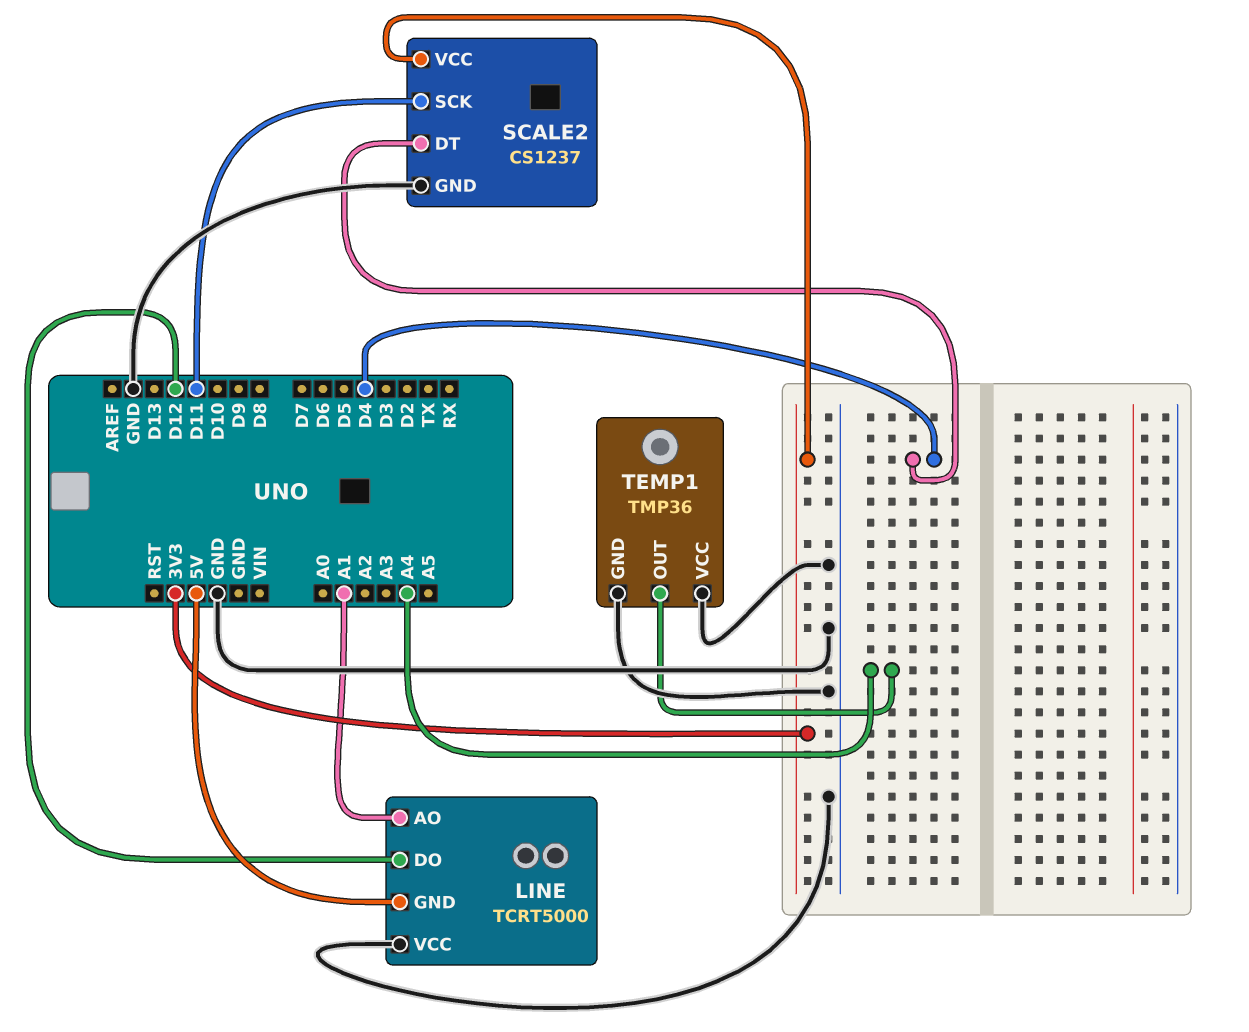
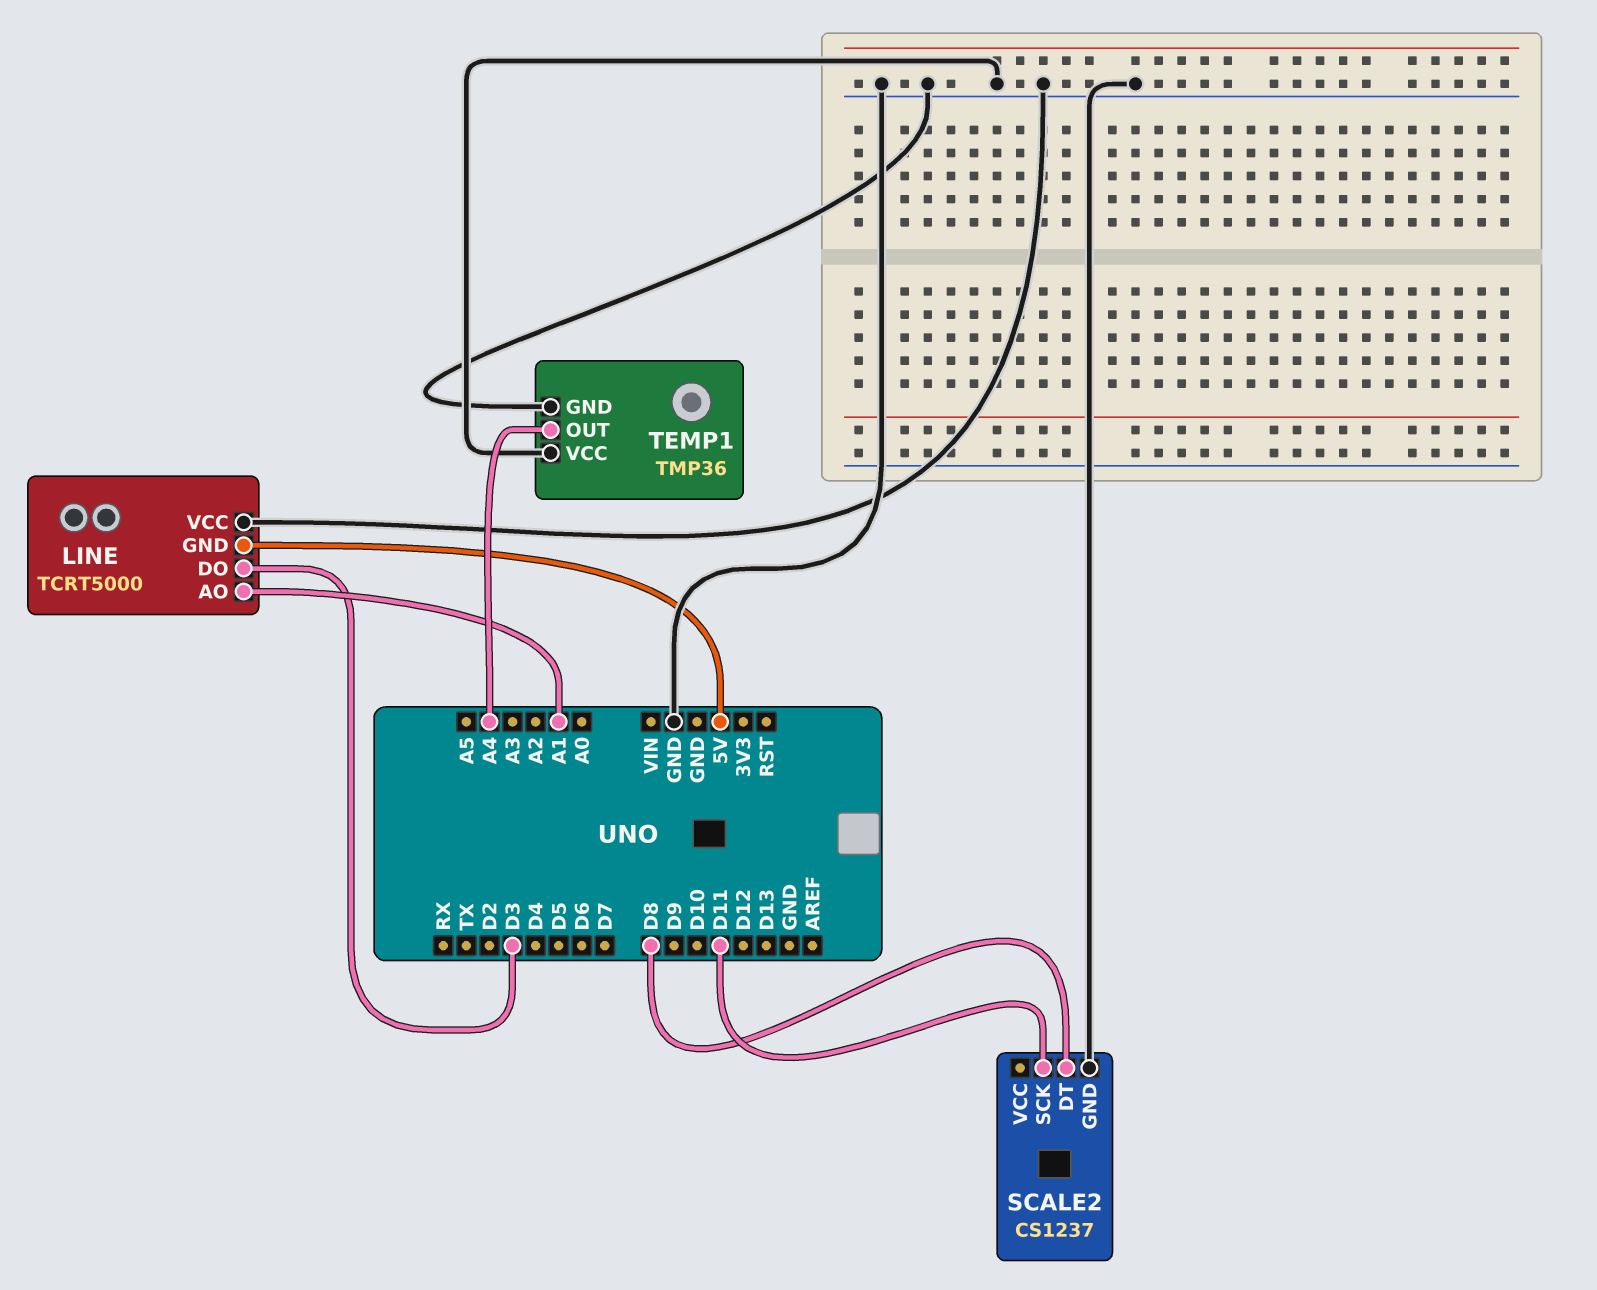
LINE pin DO: D12 -> D3
SCALE2 pin DT: D4 -> D8
SCALE2 pin VCC: 3V3 -> none

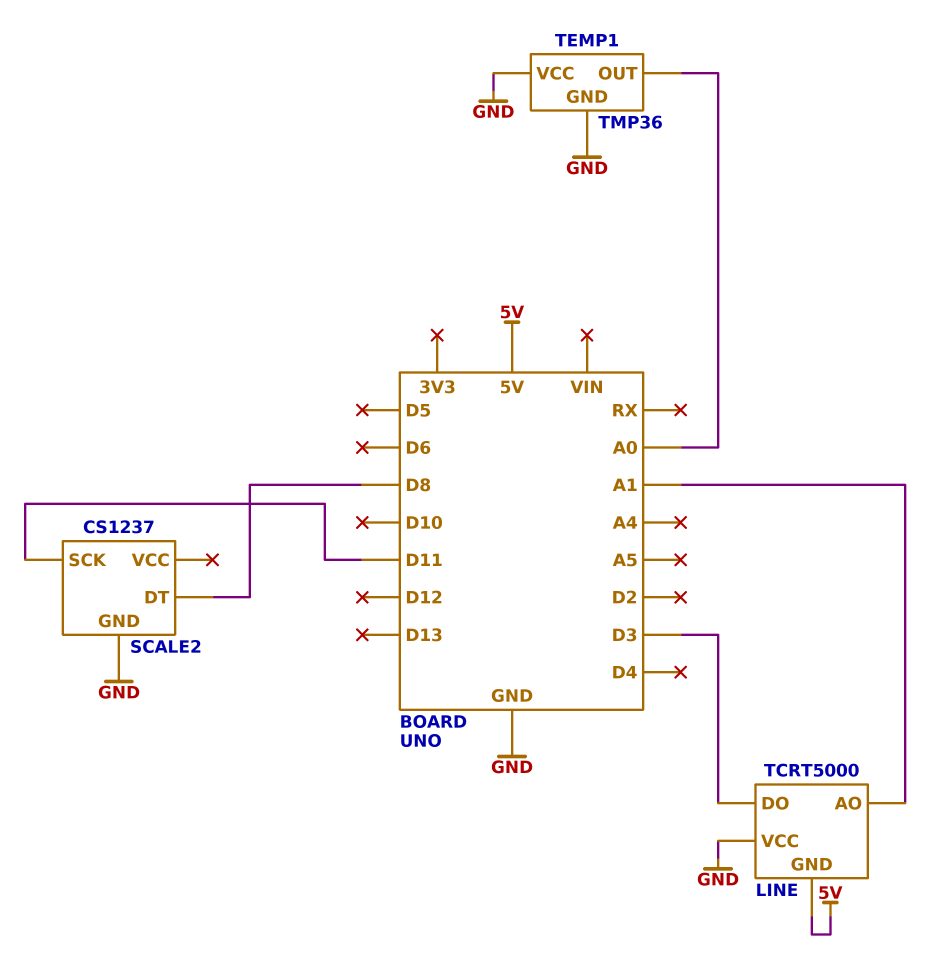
TEMP1 pin OUT: A4 -> A0

